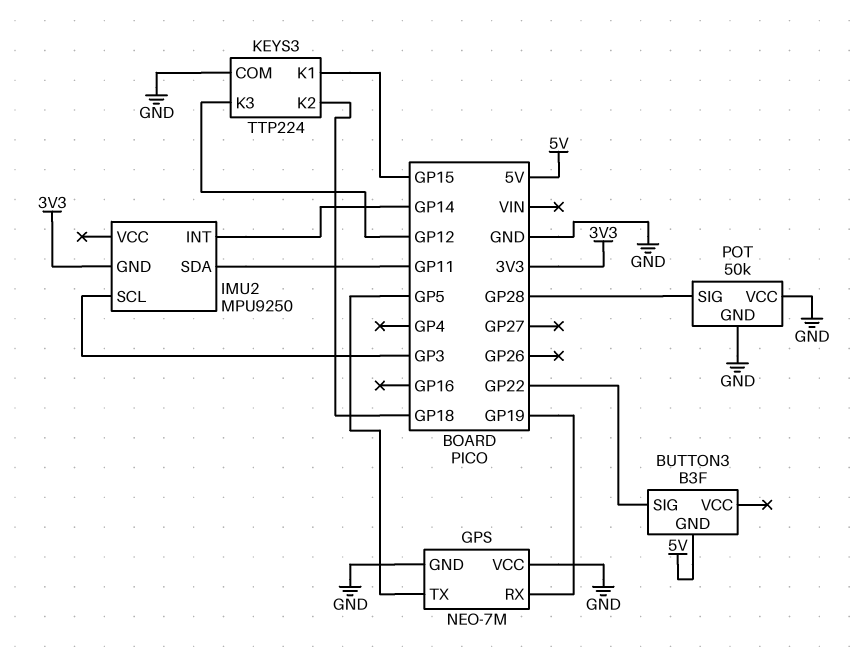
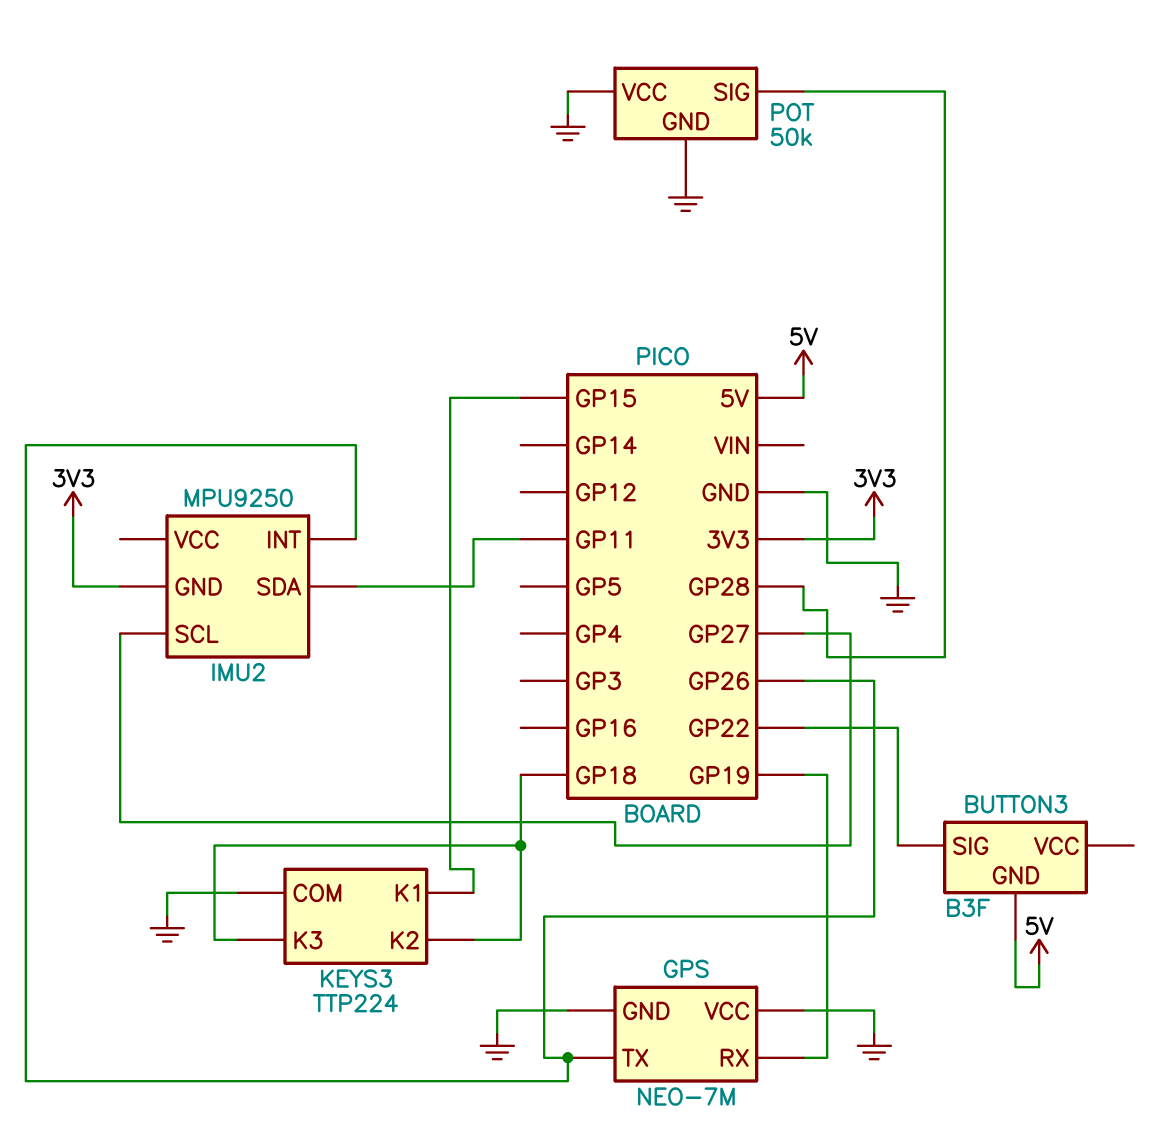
GPS pin TX: GP5 -> GP26
IMU2 pin INT: GP14 -> GP26
IMU2 pin SCL: GP3 -> GP27
KEYS3 pin K3: GP12 -> GP18

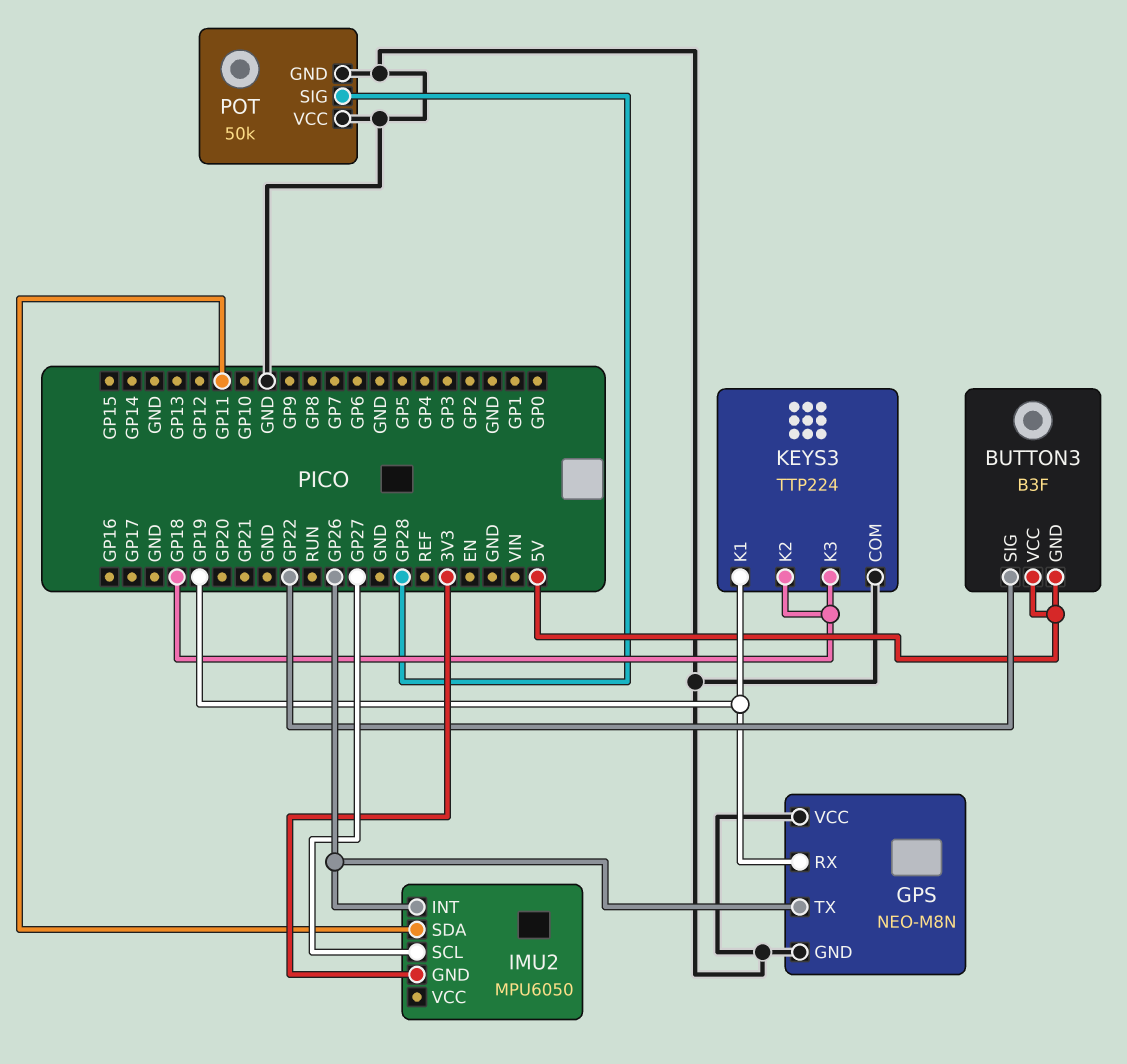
BUTTON3 pin VCC: none -> 5V
GPS: NEO-7M -> NEO-M8N
IMU2: MPU9250 -> MPU6050
KEYS3 pin K1: GP15 -> GP19

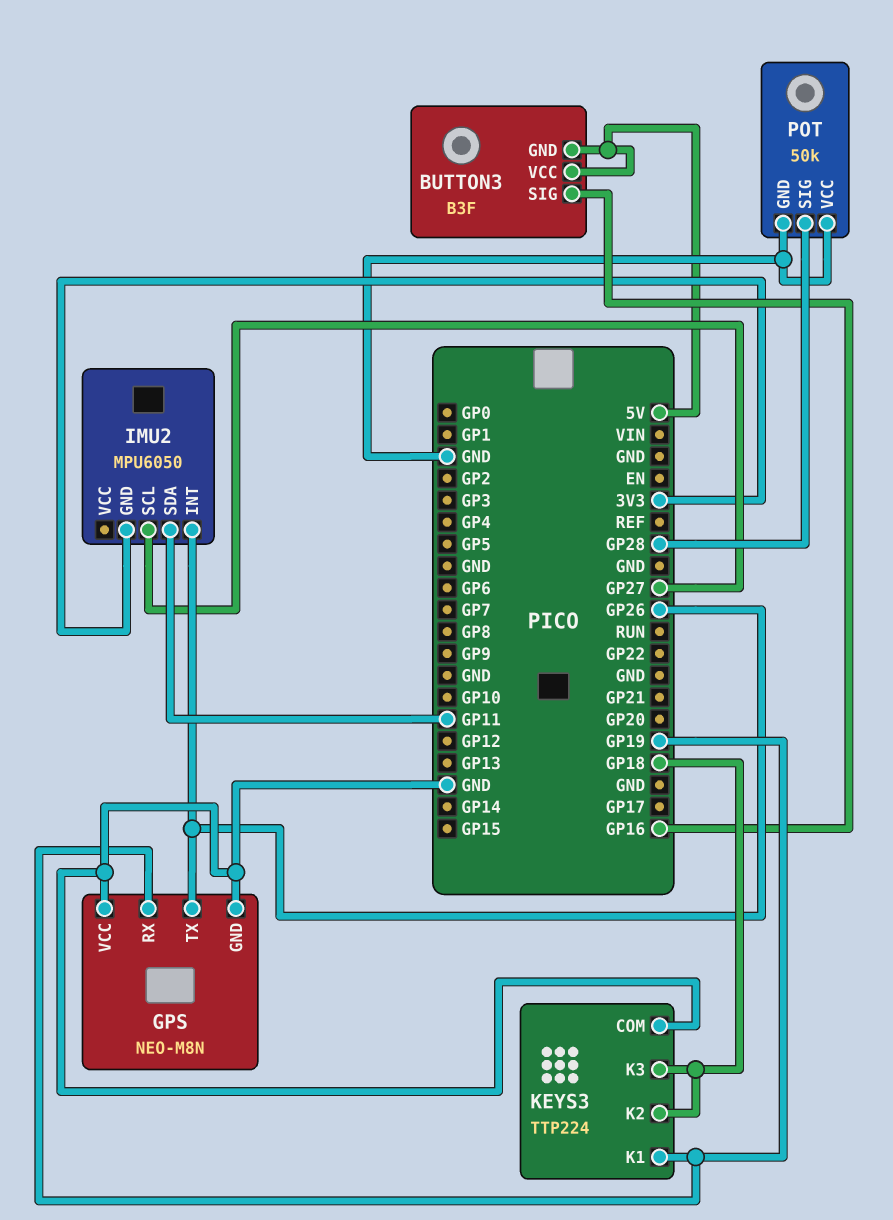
BUTTON3 pin SIG: GP22 -> GP16

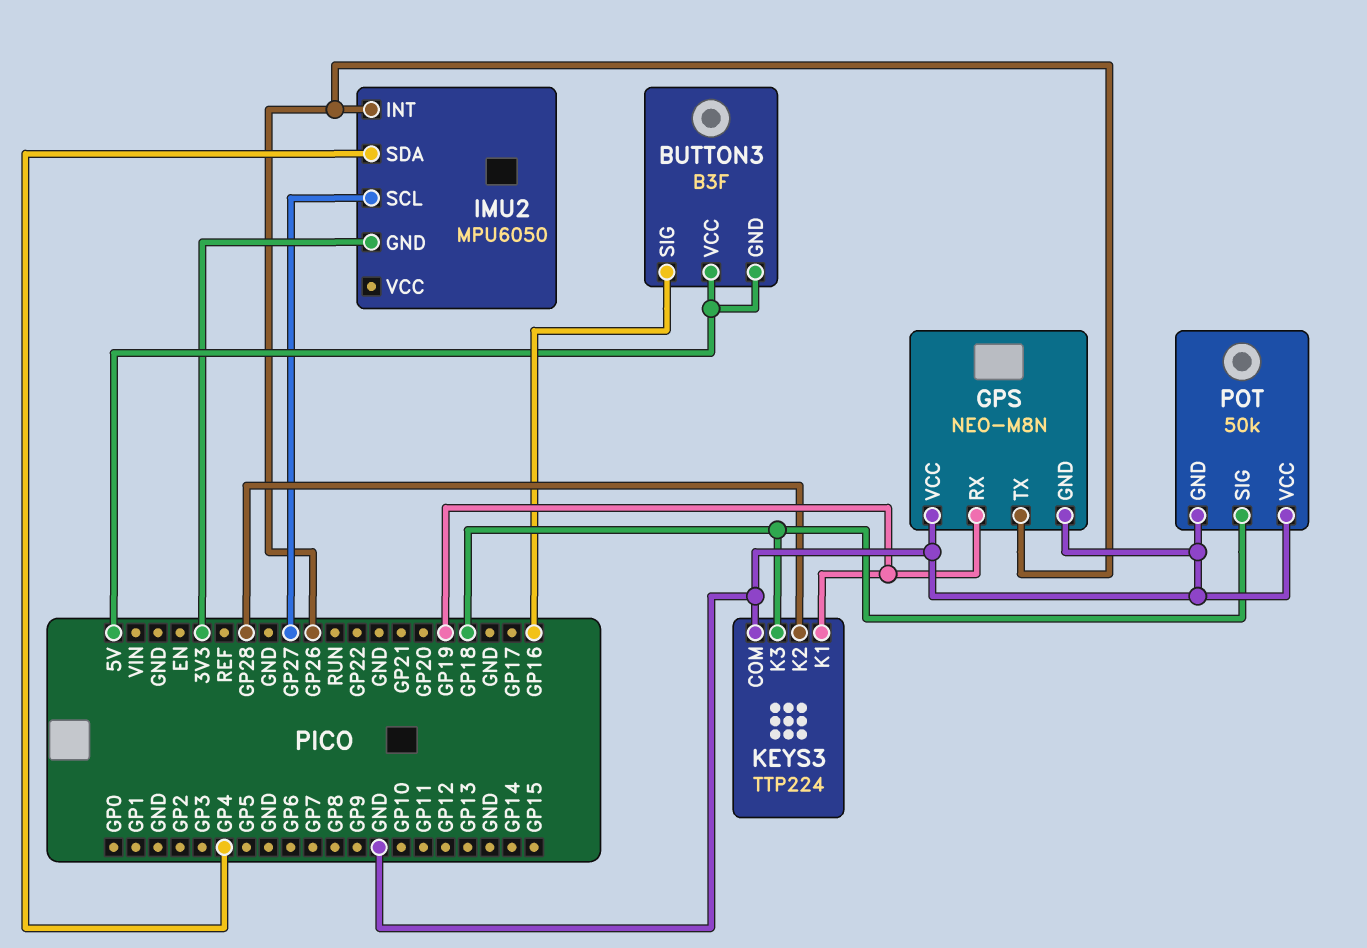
IMU2 pin SDA: GP11 -> GP4
KEYS3 pin K2: GP18 -> GP28
POT pin SIG: GP28 -> GP18

